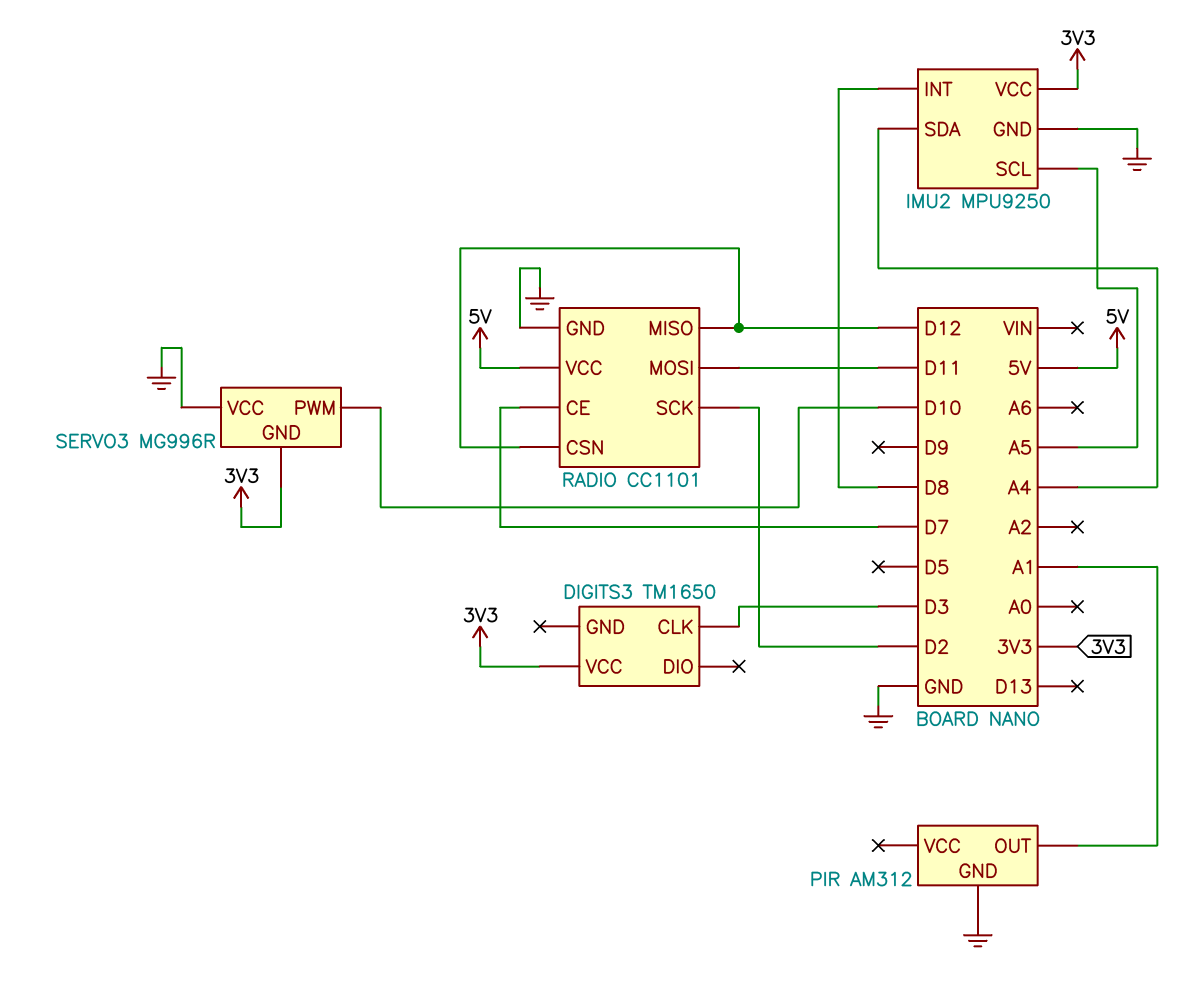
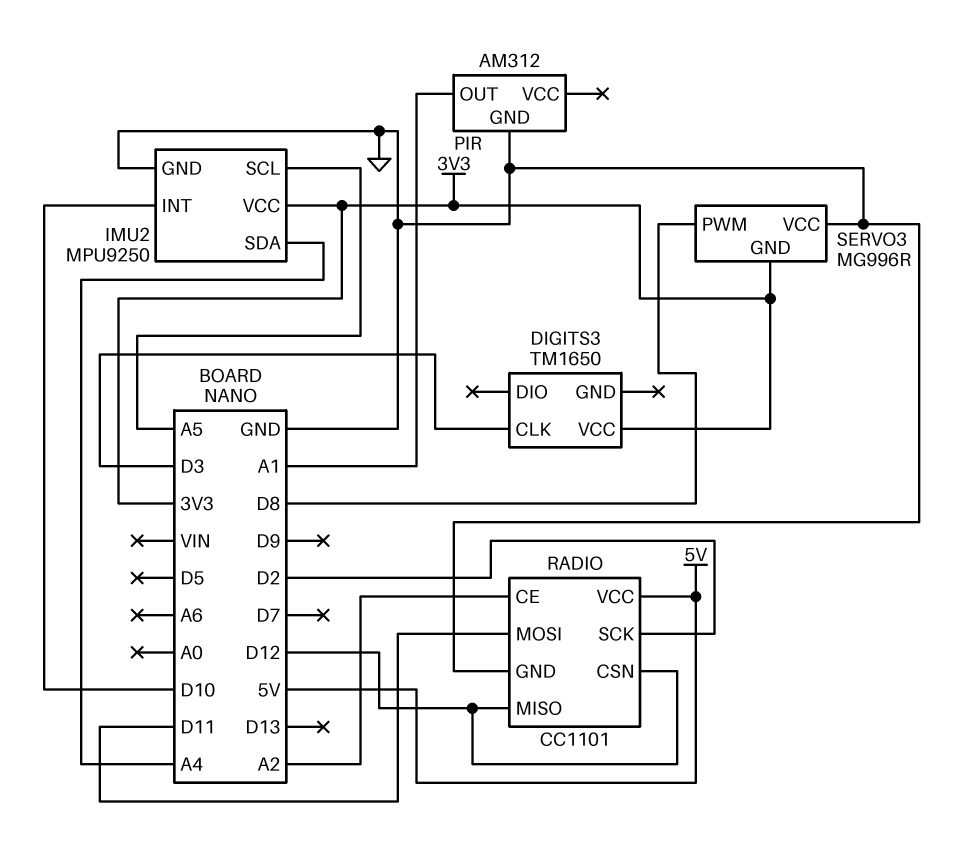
IMU2 pin INT: D8 -> D10
RADIO pin CE: D7 -> A2
SERVO3 pin PWM: D10 -> D8

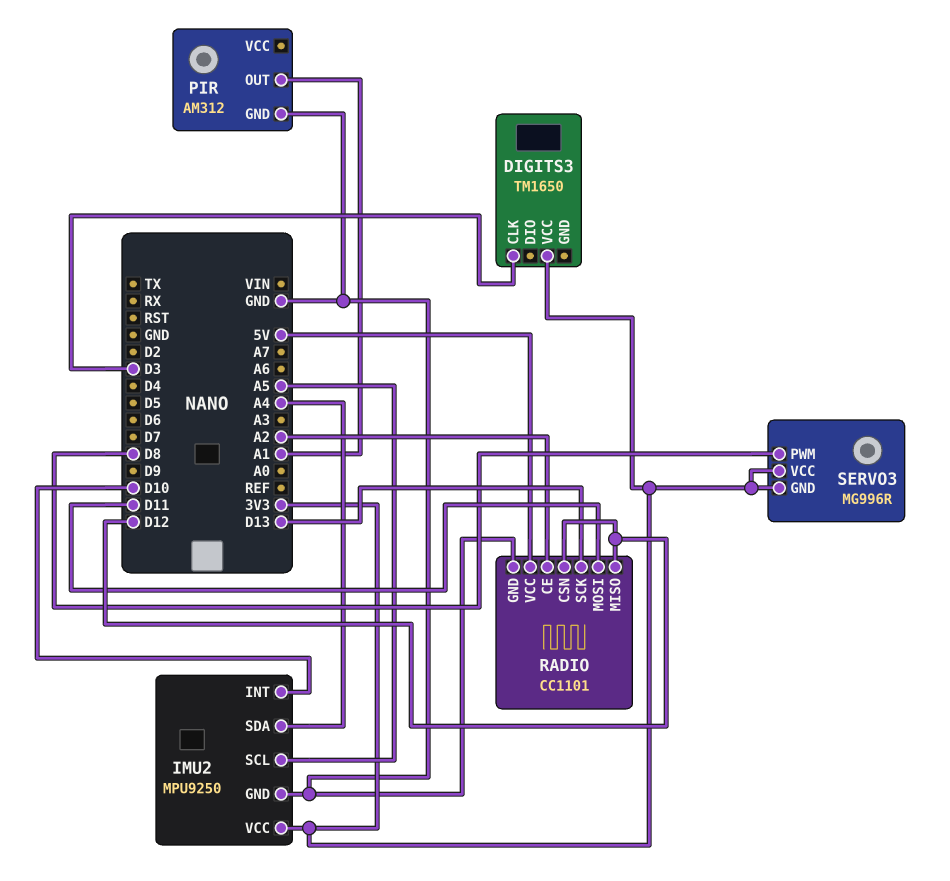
RADIO pin SCK: D2 -> D13
SERVO3 pin VCC: GND -> 3V3

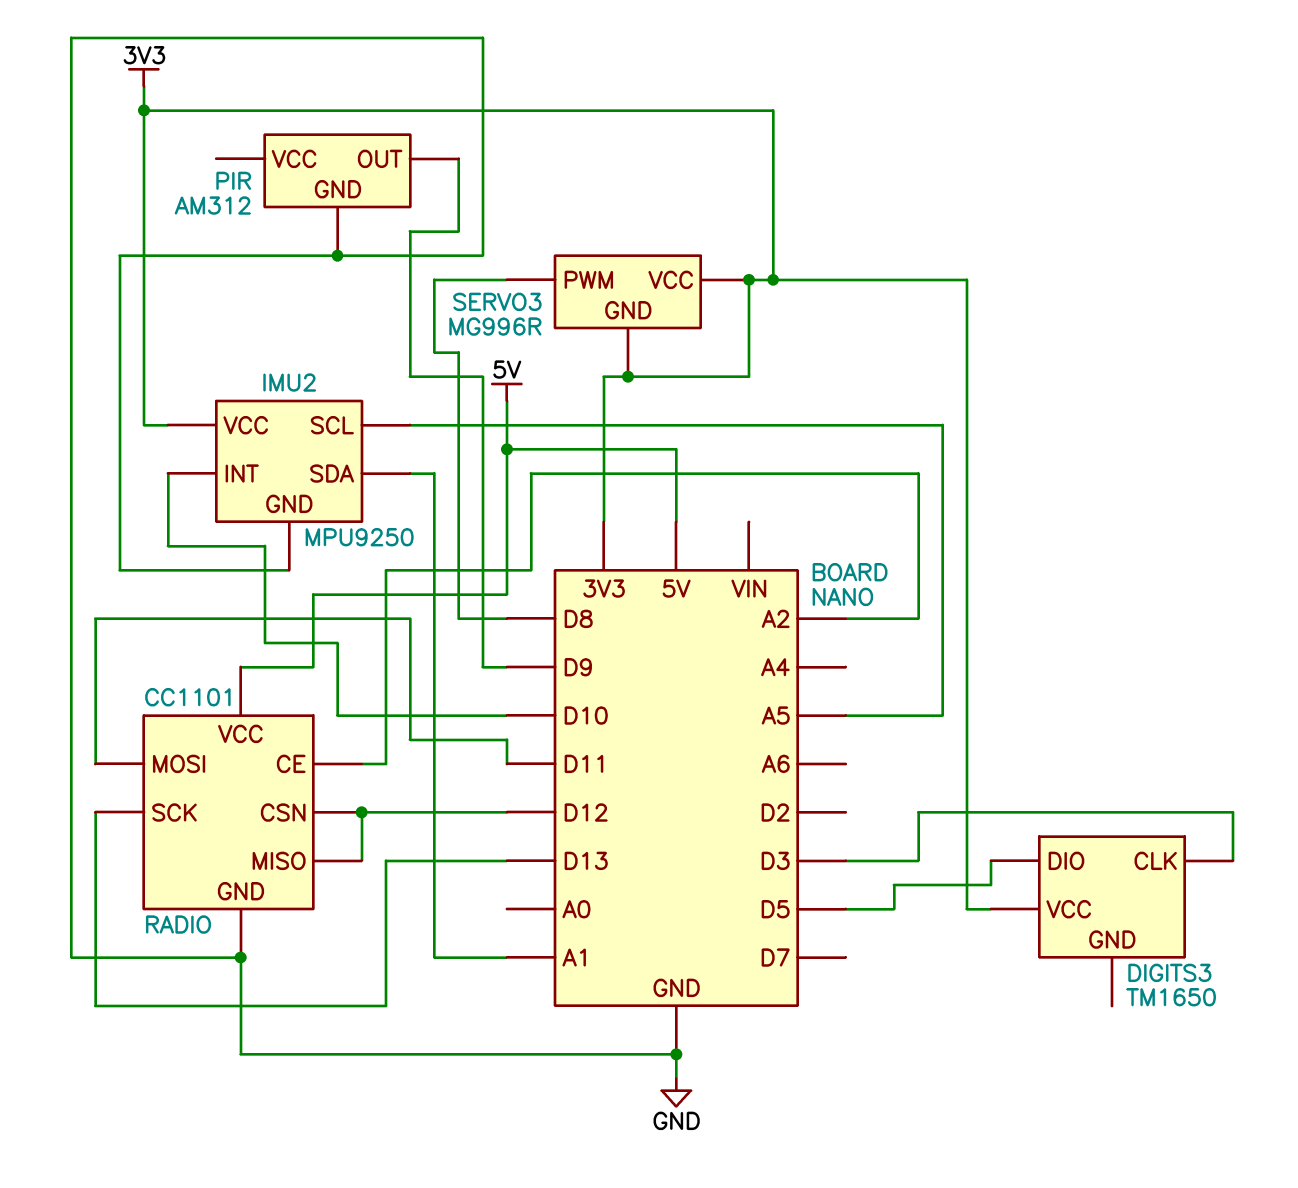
DIGITS3 pin DIO: none -> D5
IMU2 pin SDA: A4 -> A1
PIR pin OUT: A1 -> D9

